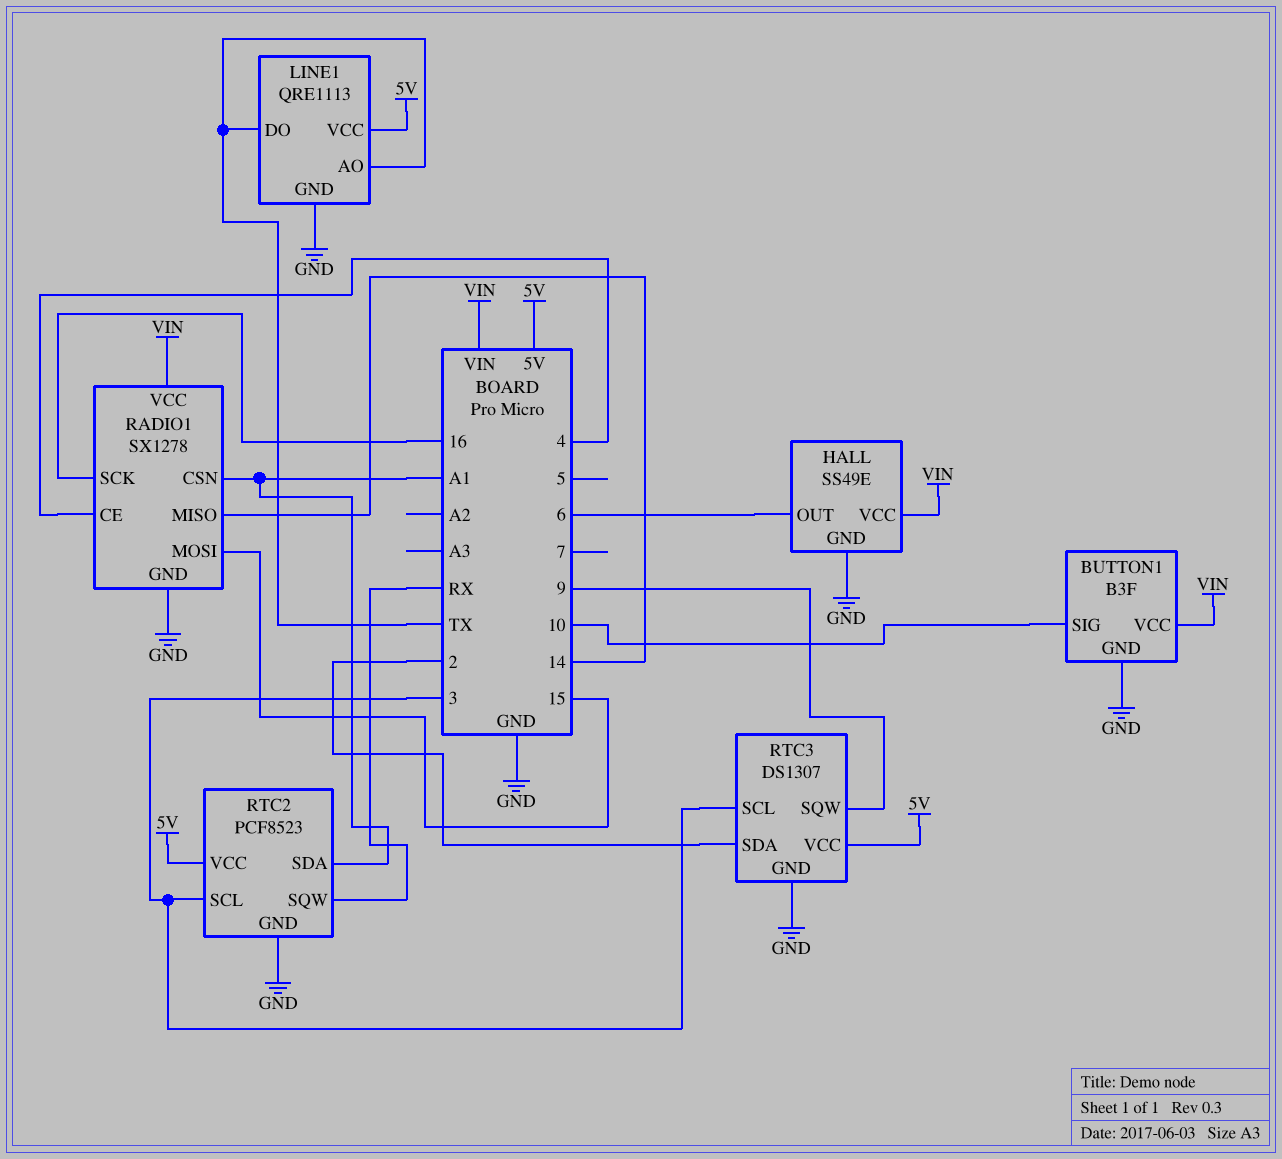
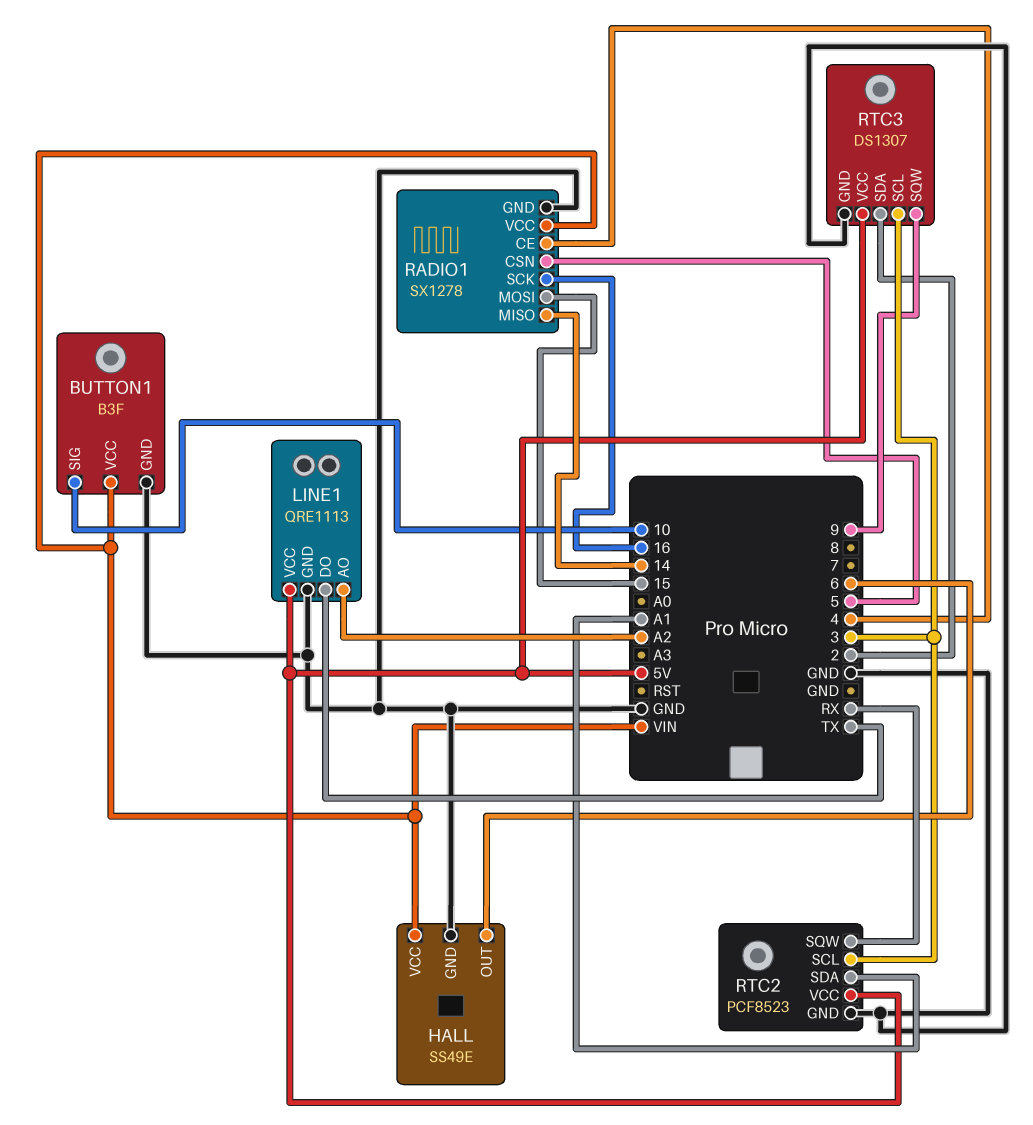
LINE1 pin AO: TX -> A2
RADIO1 pin CSN: A1 -> 5

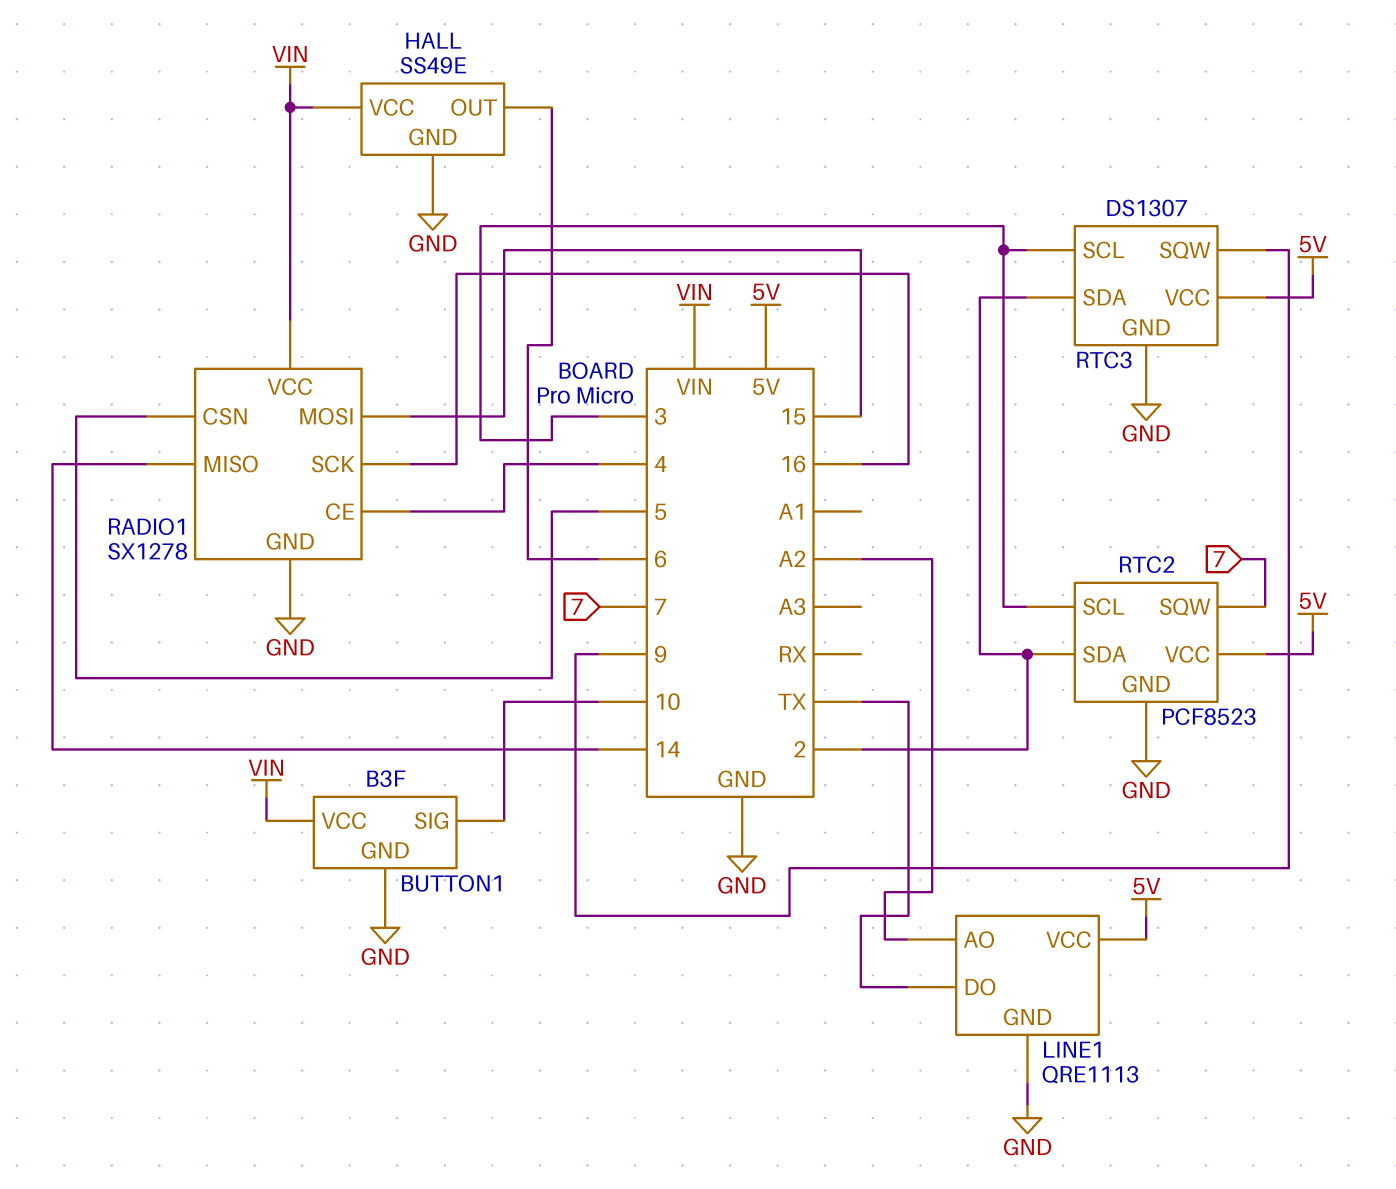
RTC2 pin SDA: A1 -> 2
RTC2 pin SQW: RX -> 7

